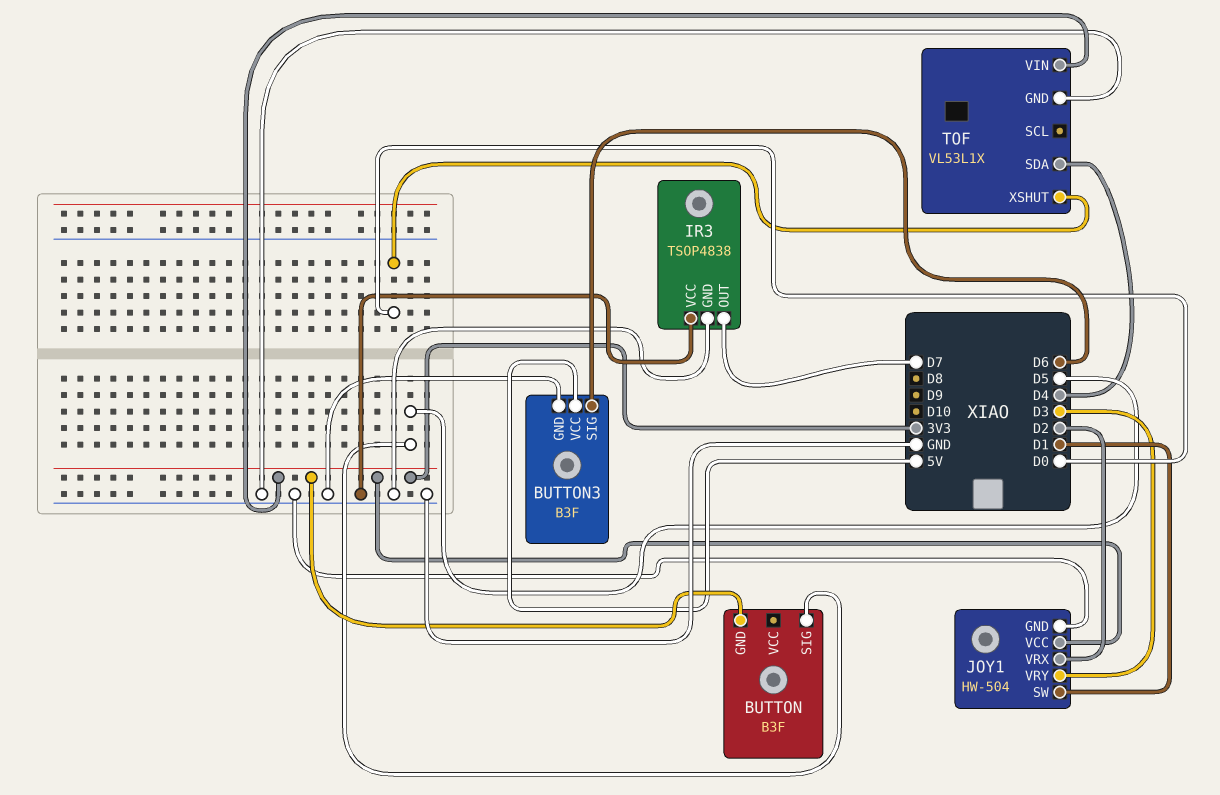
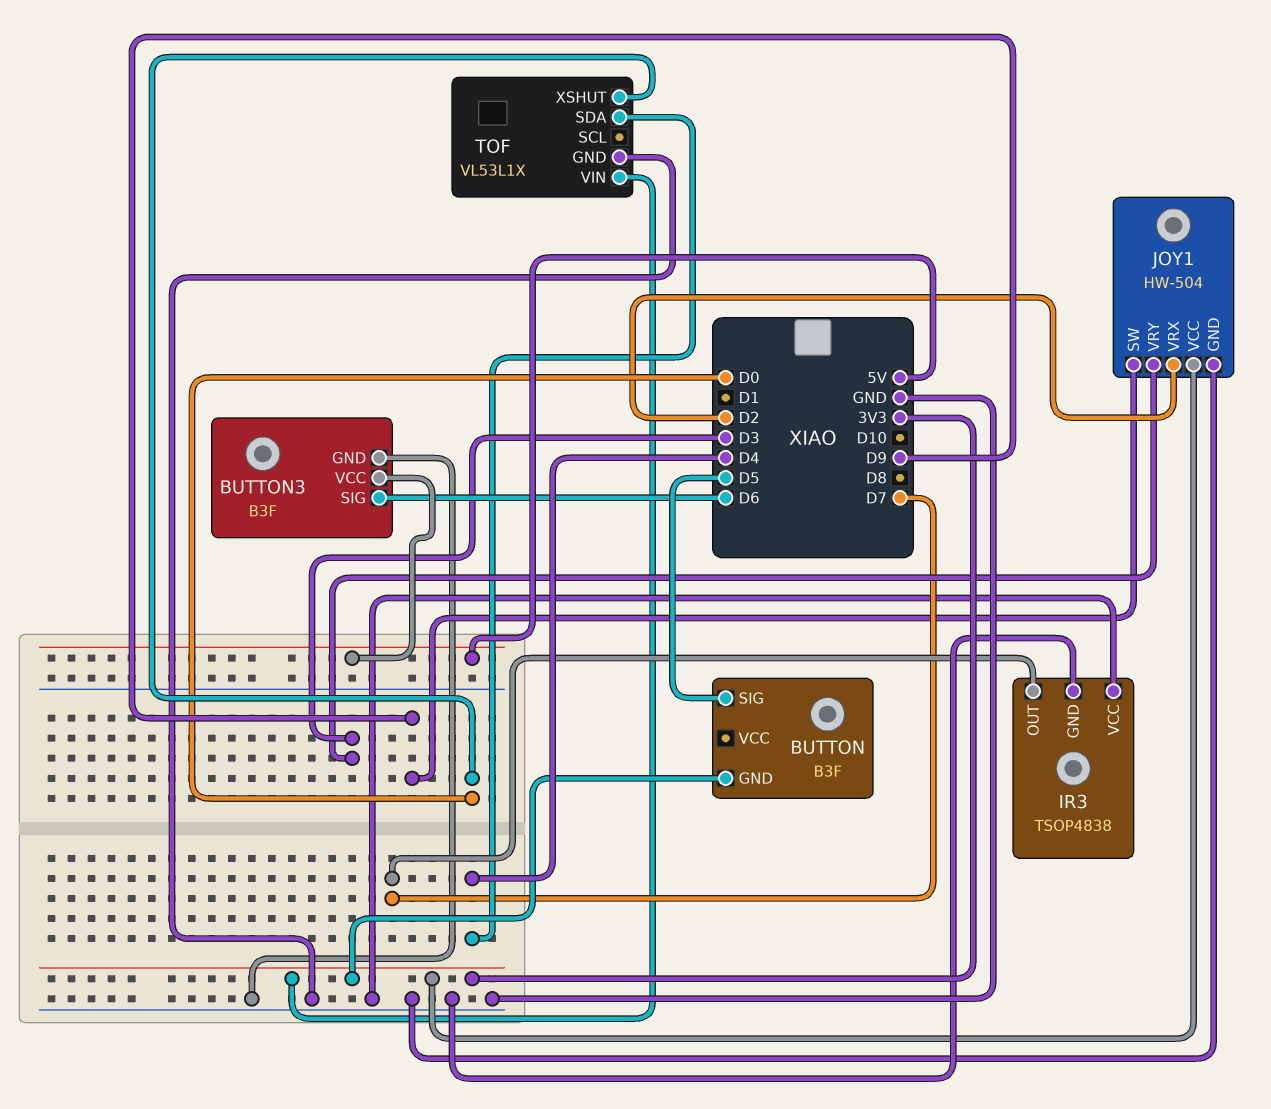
JOY1 pin SW: D1 -> D9

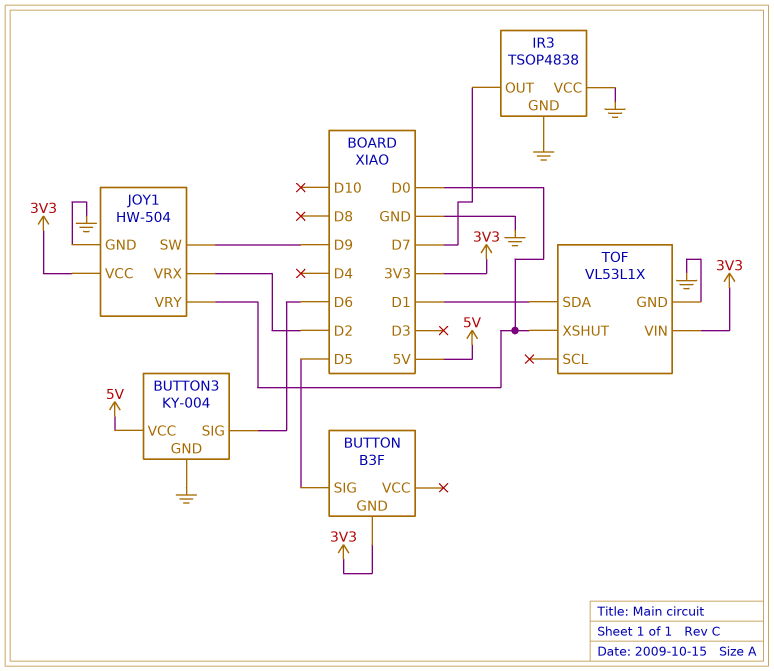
BUTTON3: B3F -> KY-004
JOY1 pin VRY: D3 -> D0
TOF pin SDA: D4 -> D1

